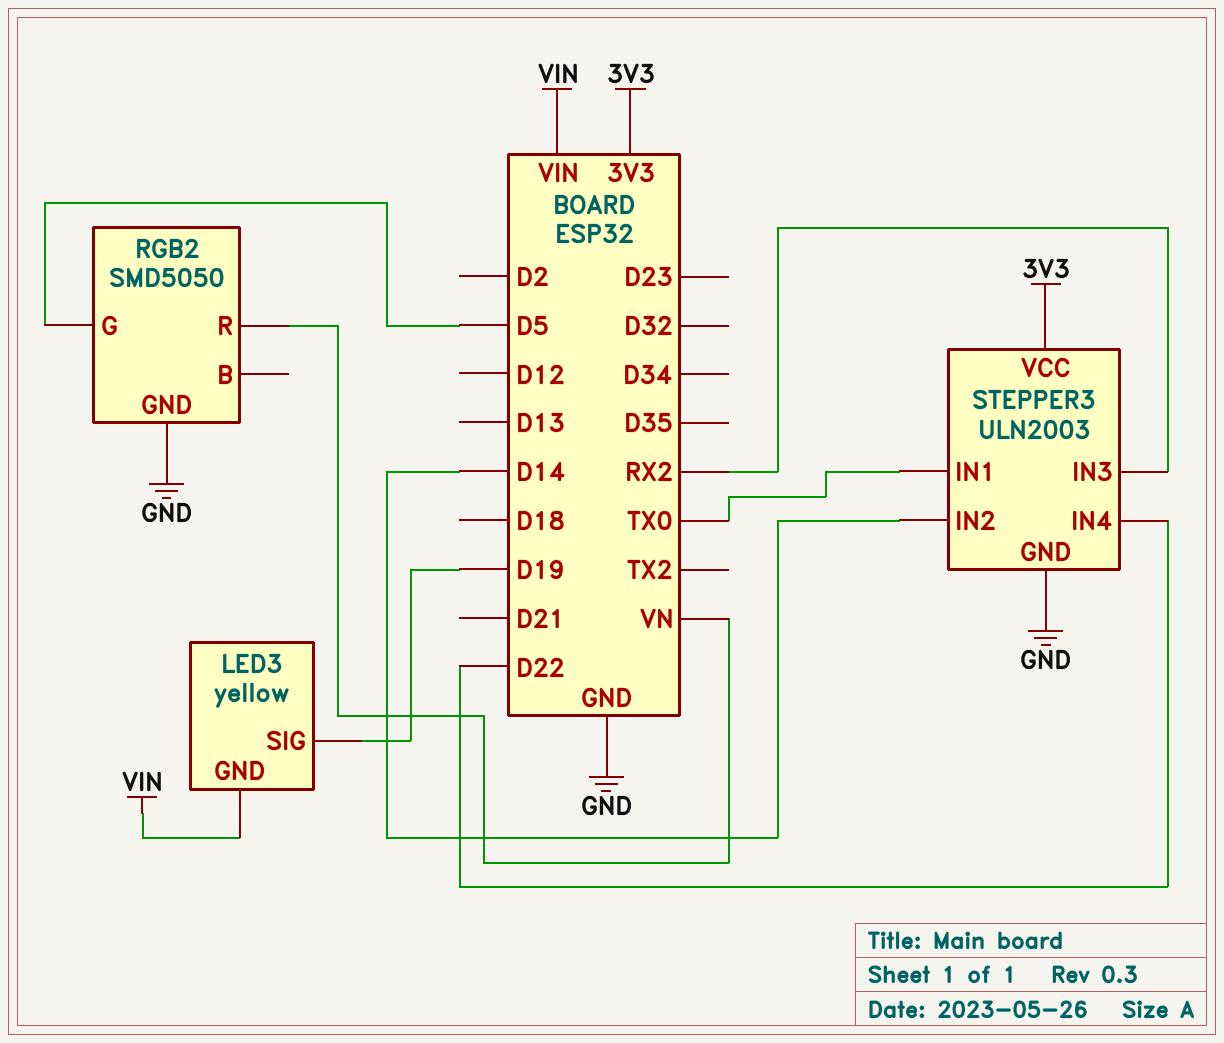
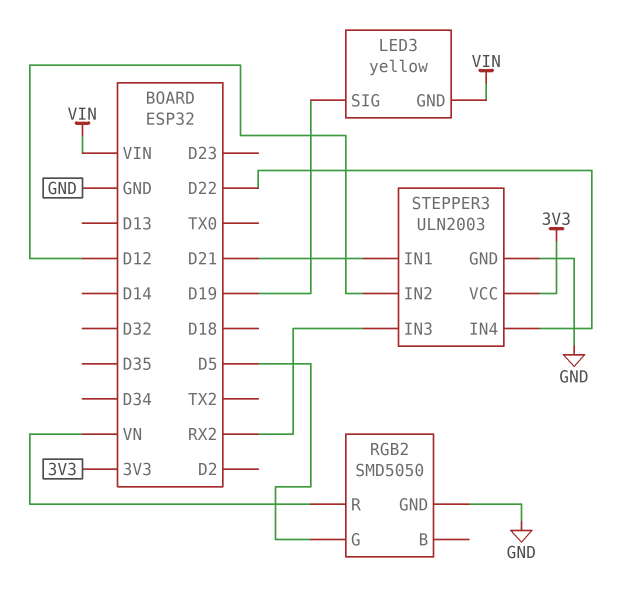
STEPPER3 pin IN1: TX0 -> D21
STEPPER3 pin IN2: D14 -> D12

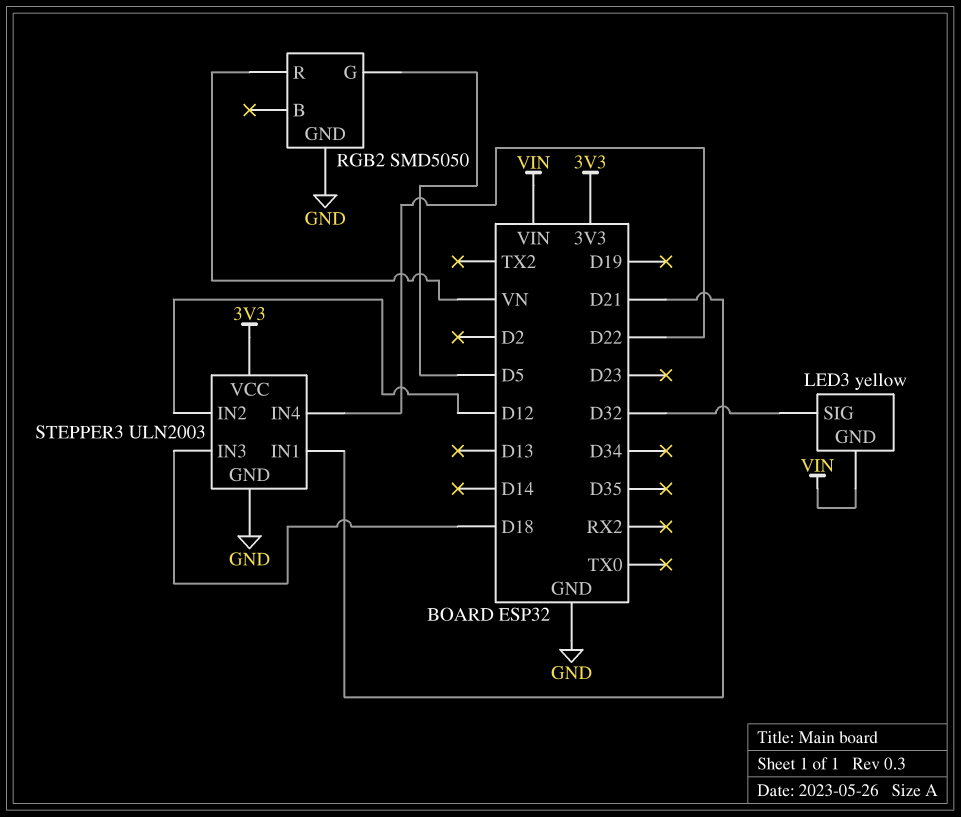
LED3 pin SIG: D19 -> D32
STEPPER3 pin IN3: RX2 -> D18

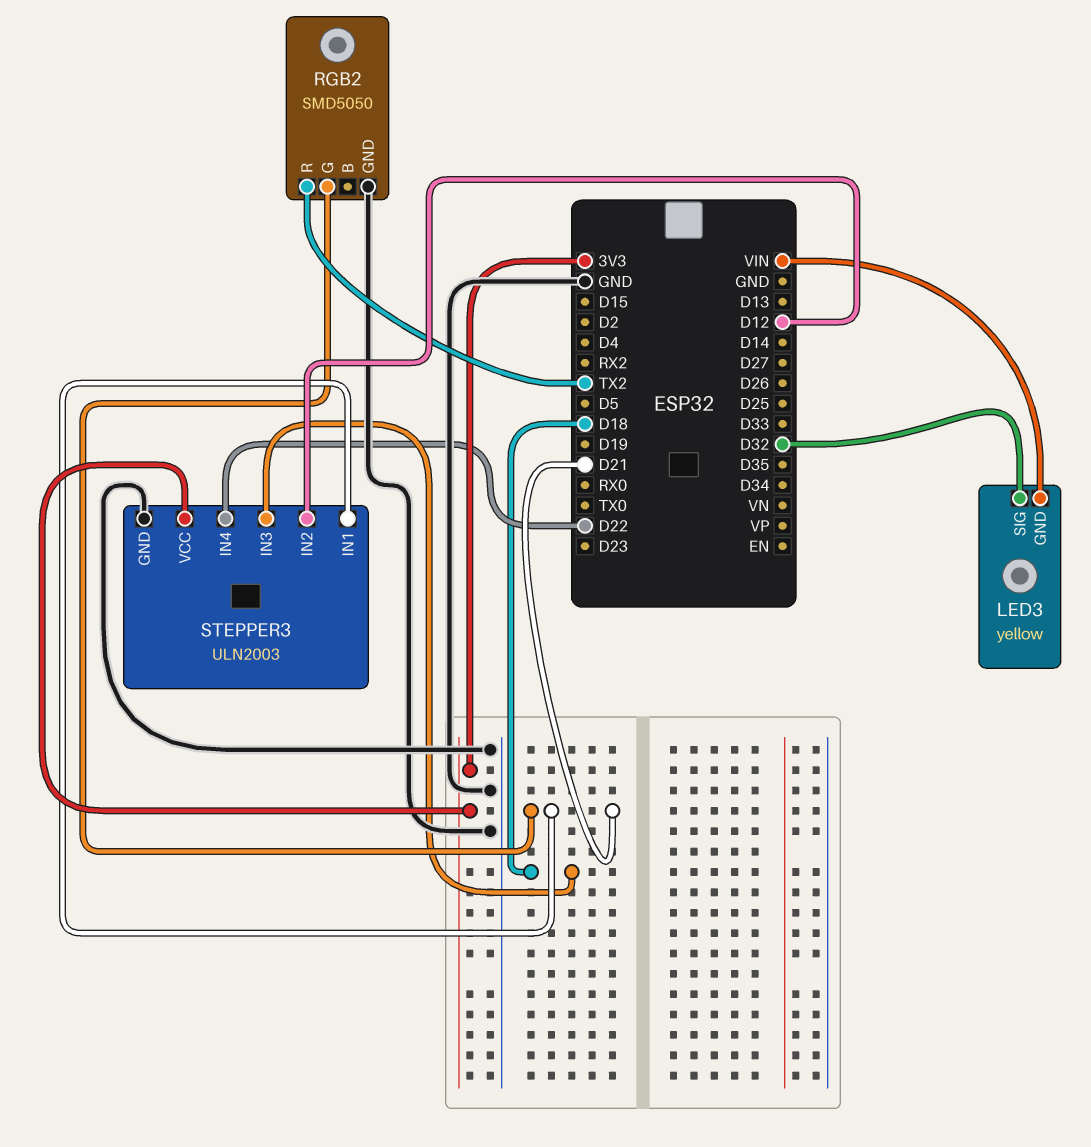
RGB2 pin G: D5 -> D21
RGB2 pin R: VN -> TX2

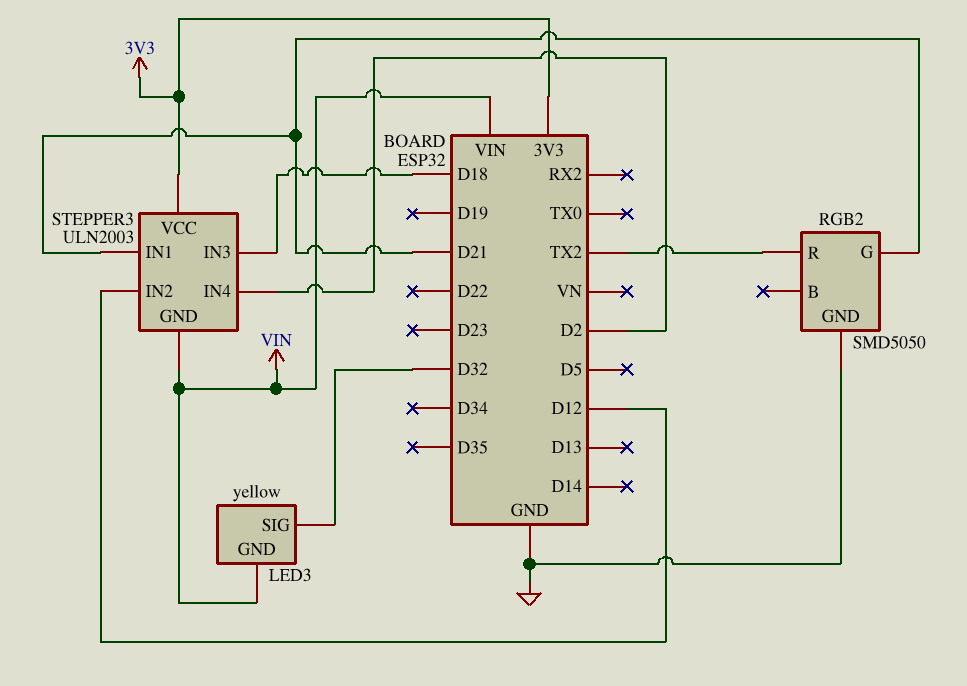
STEPPER3 pin GND: GND -> VIN
STEPPER3 pin IN4: D22 -> D2

